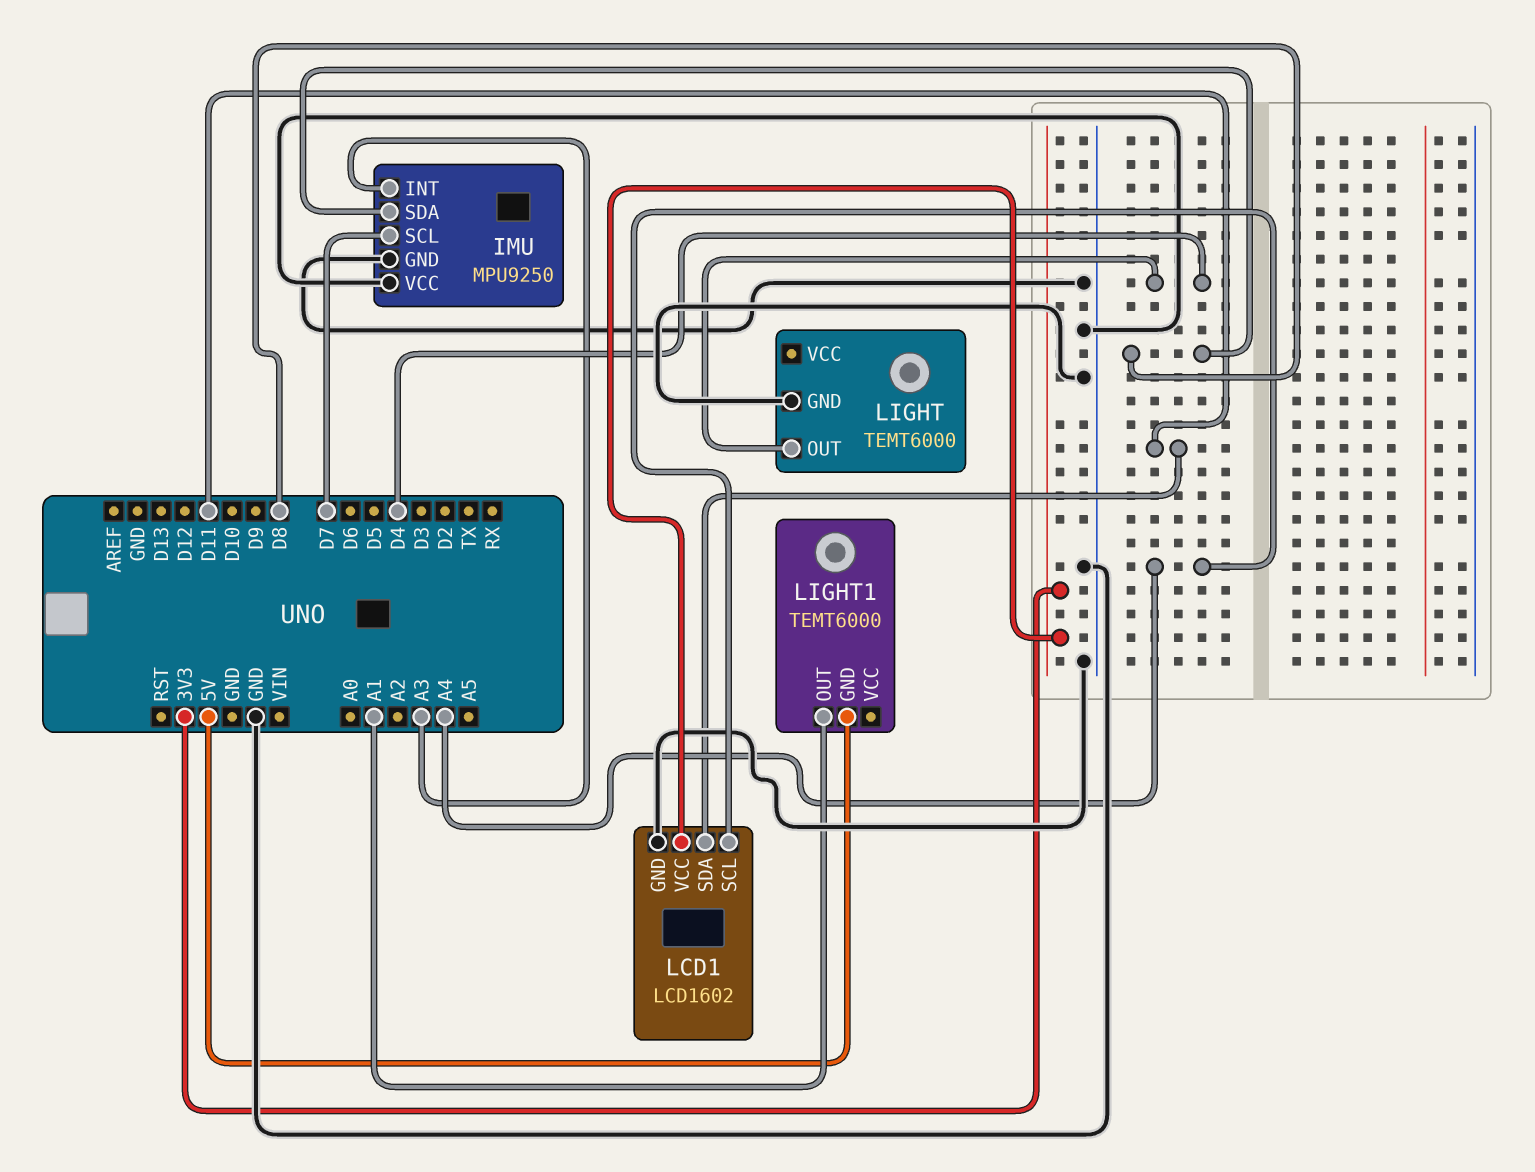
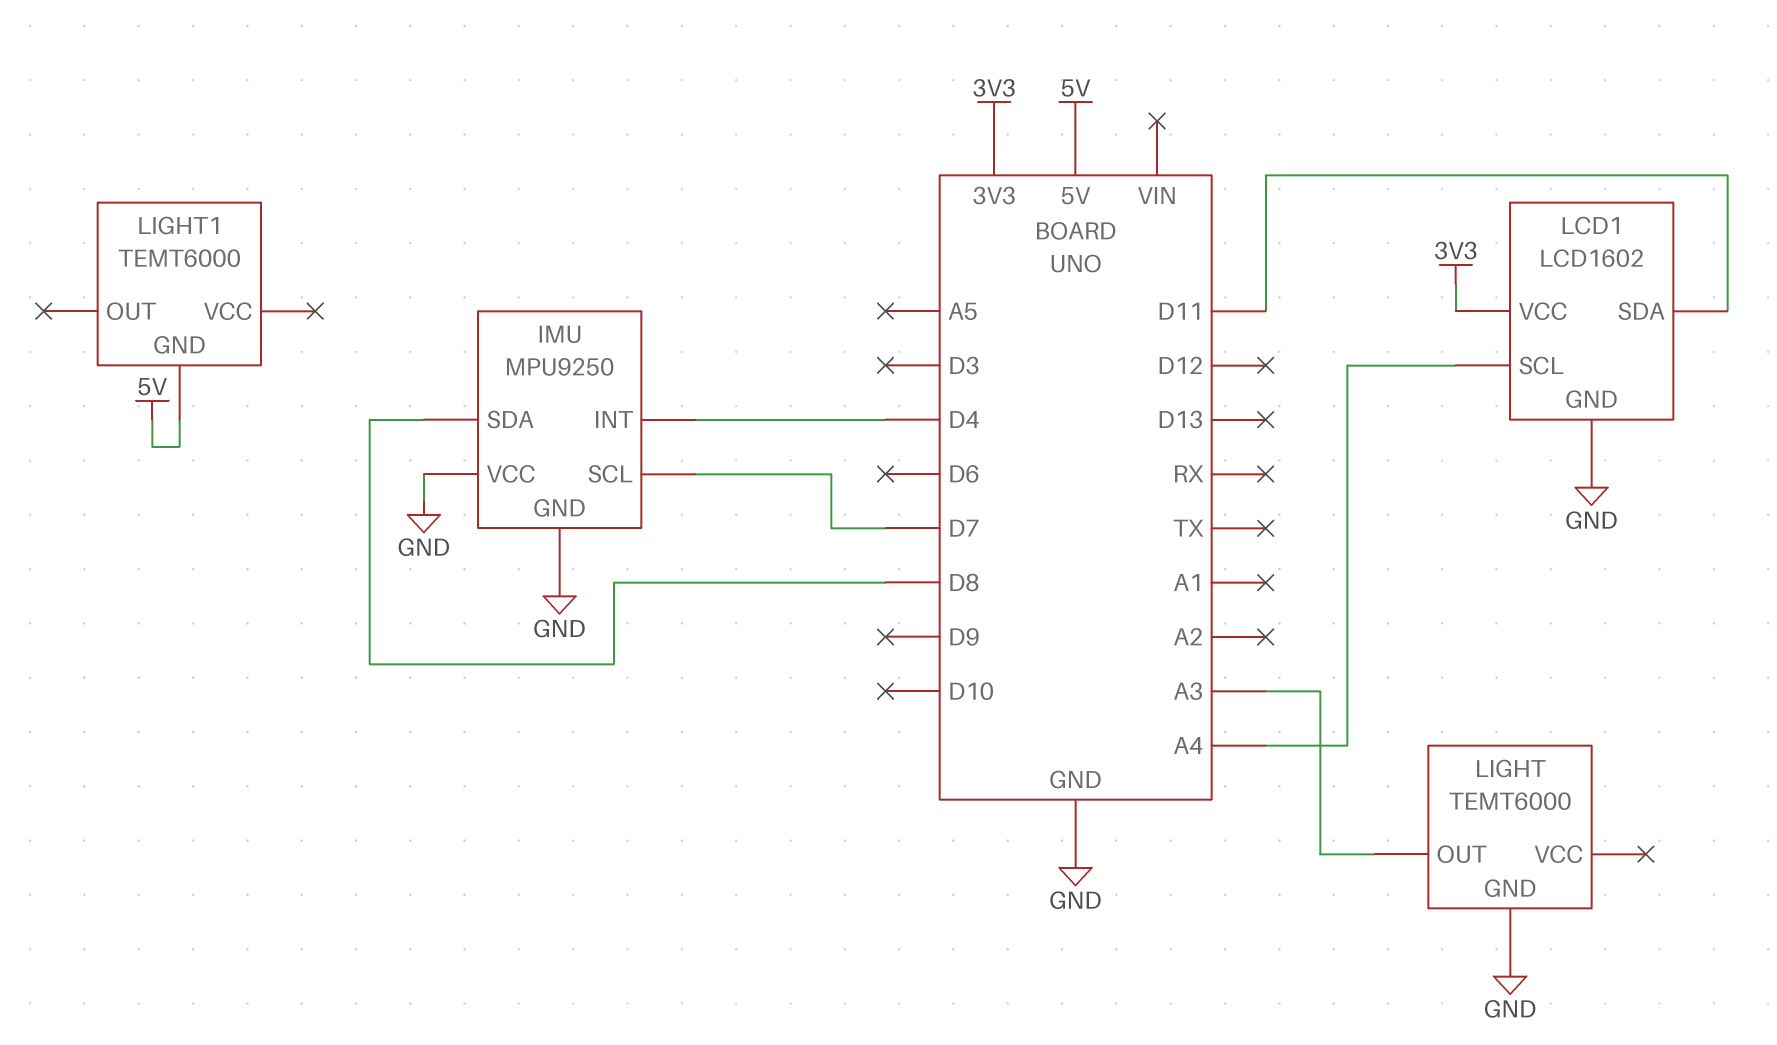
IMU pin INT: A3 -> D4
LIGHT pin OUT: D4 -> A3
LIGHT1 pin OUT: A1 -> none

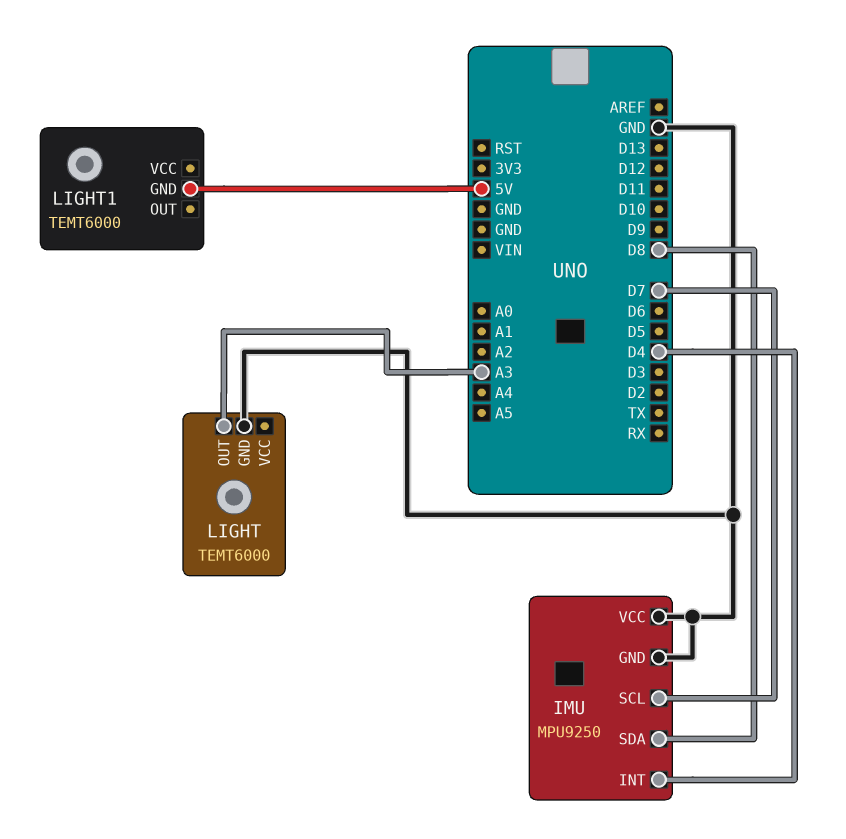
LCD1: LCD1602 -> none
LCD1 pin GND: GND -> none
LCD1 pin SCL: A4 -> none
LCD1 pin SDA: D11 -> none
LCD1 pin VCC: 3V3 -> none

